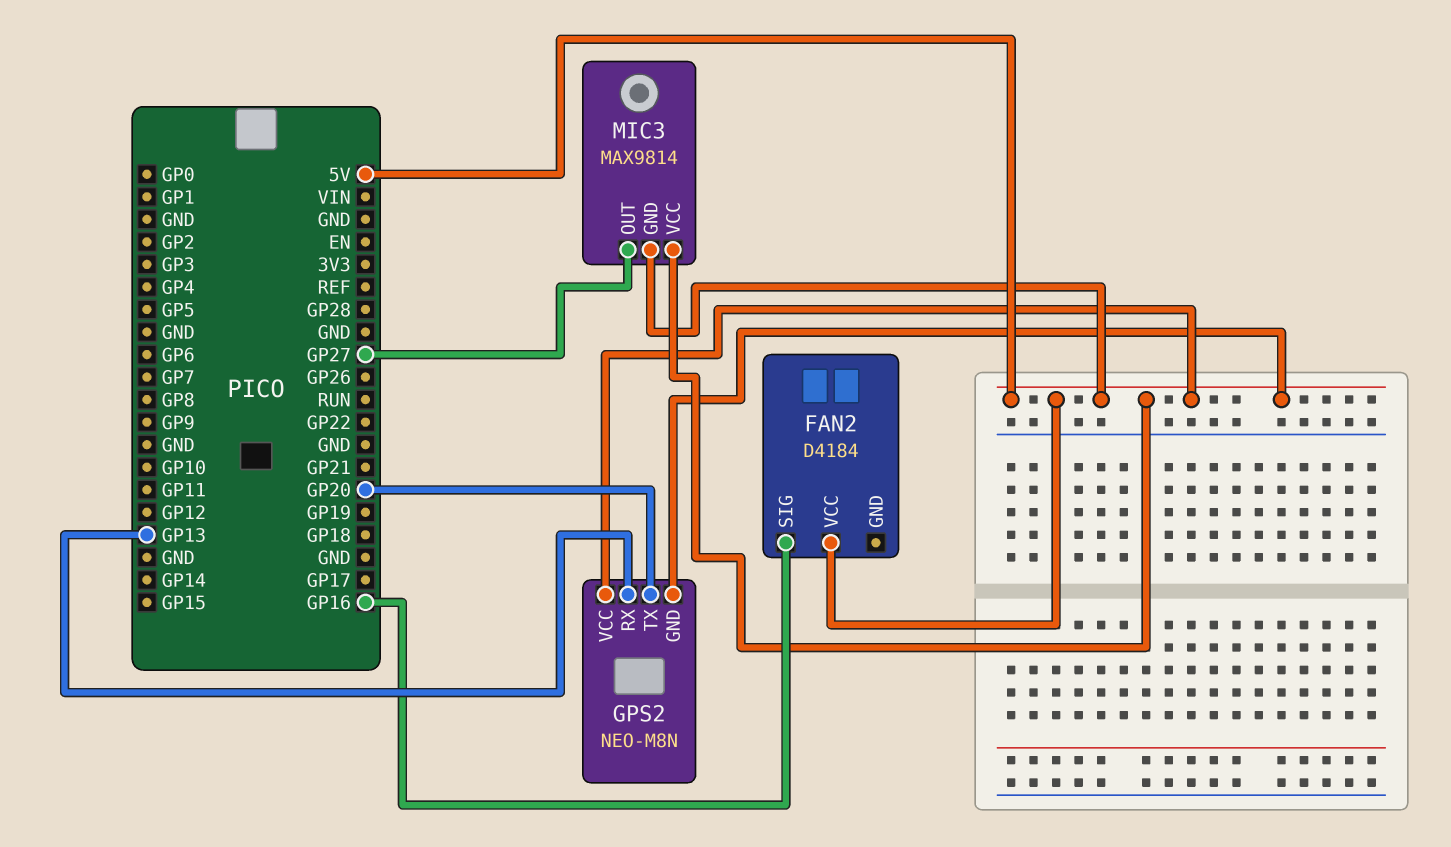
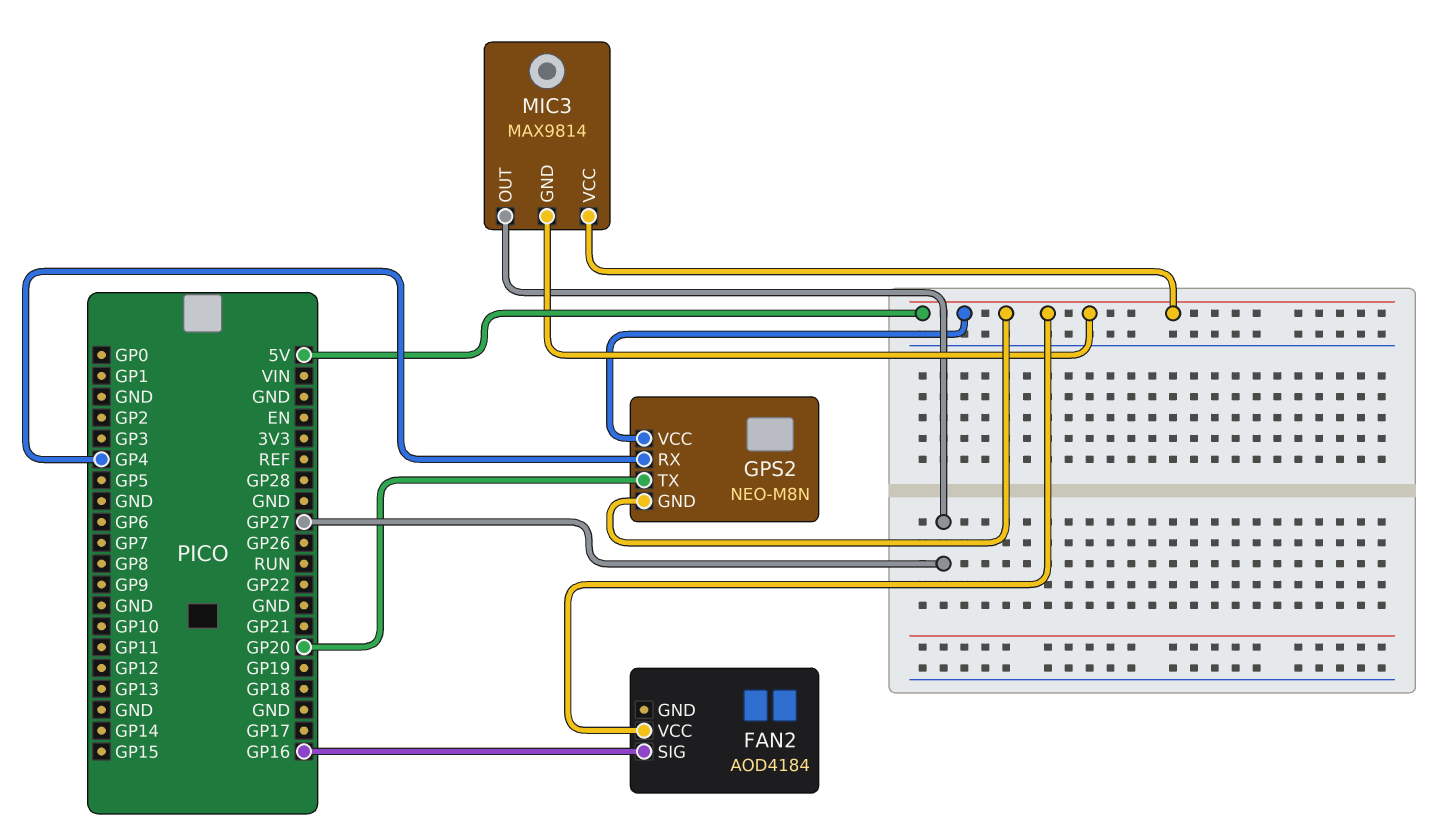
FAN2: D4184 -> AOD4184
GPS2 pin RX: GP13 -> GP4

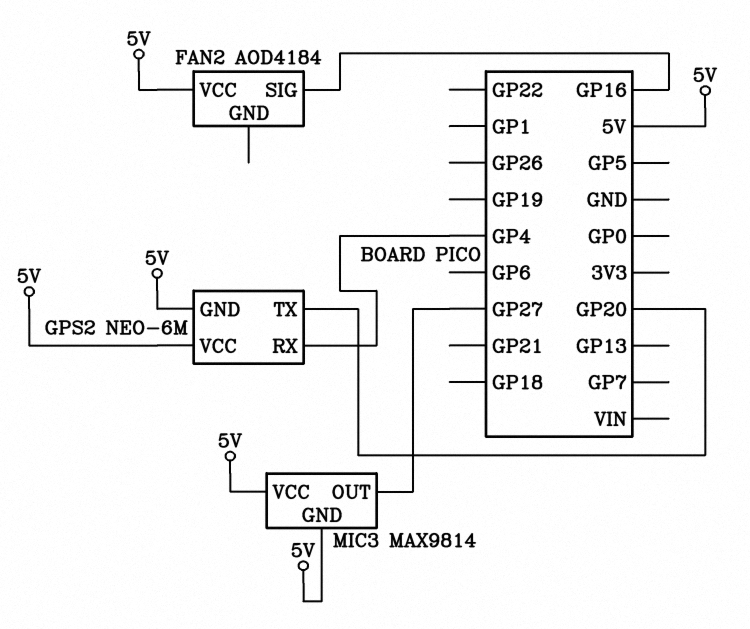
GPS2: NEO-M8N -> NEO-6M

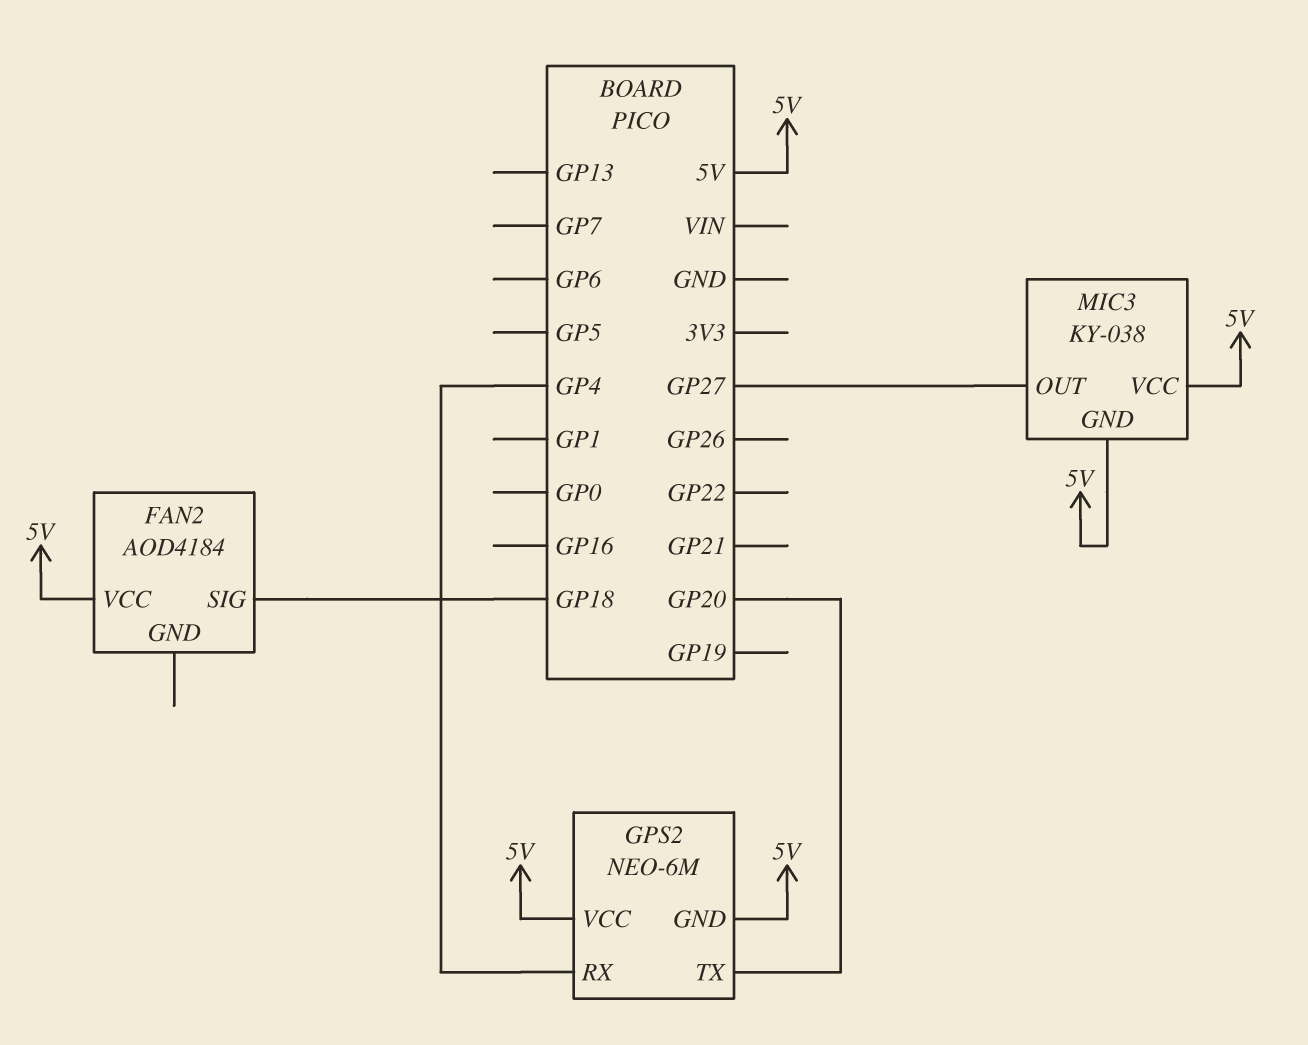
FAN2 pin SIG: GP16 -> GP18
MIC3: MAX9814 -> KY-038

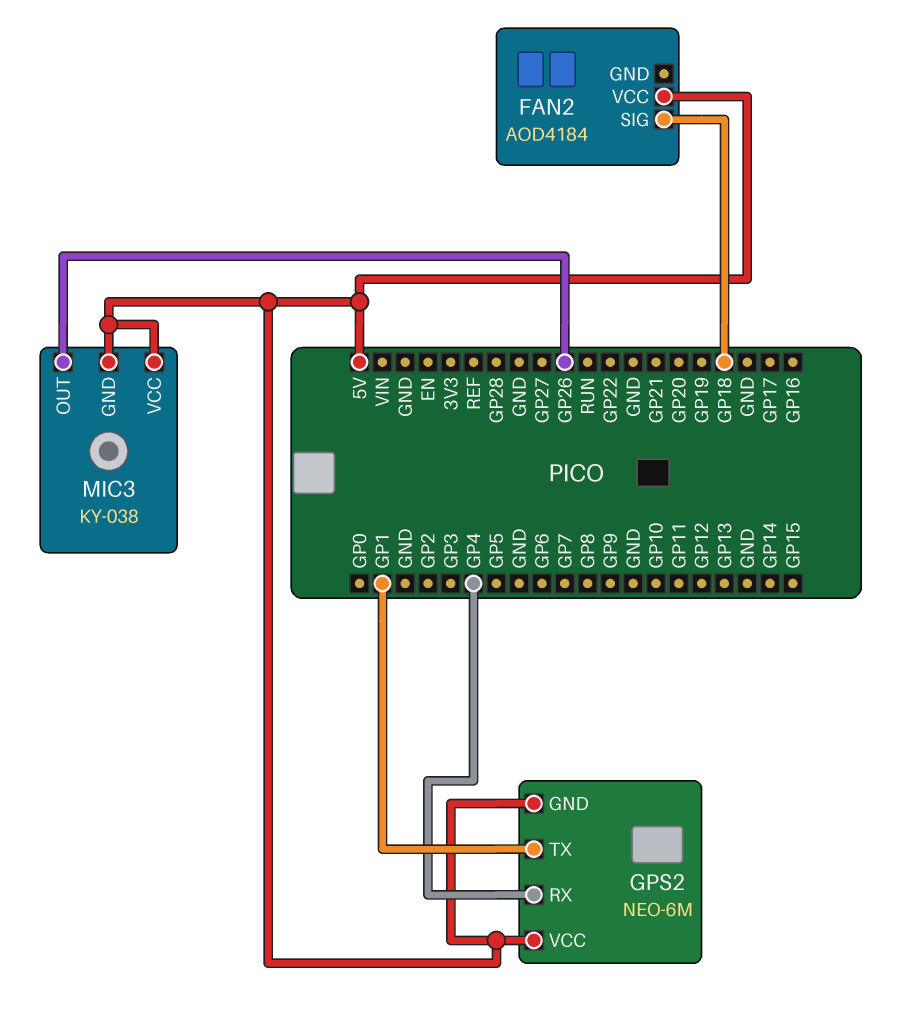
GPS2 pin TX: GP20 -> GP1
MIC3 pin OUT: GP27 -> GP26

